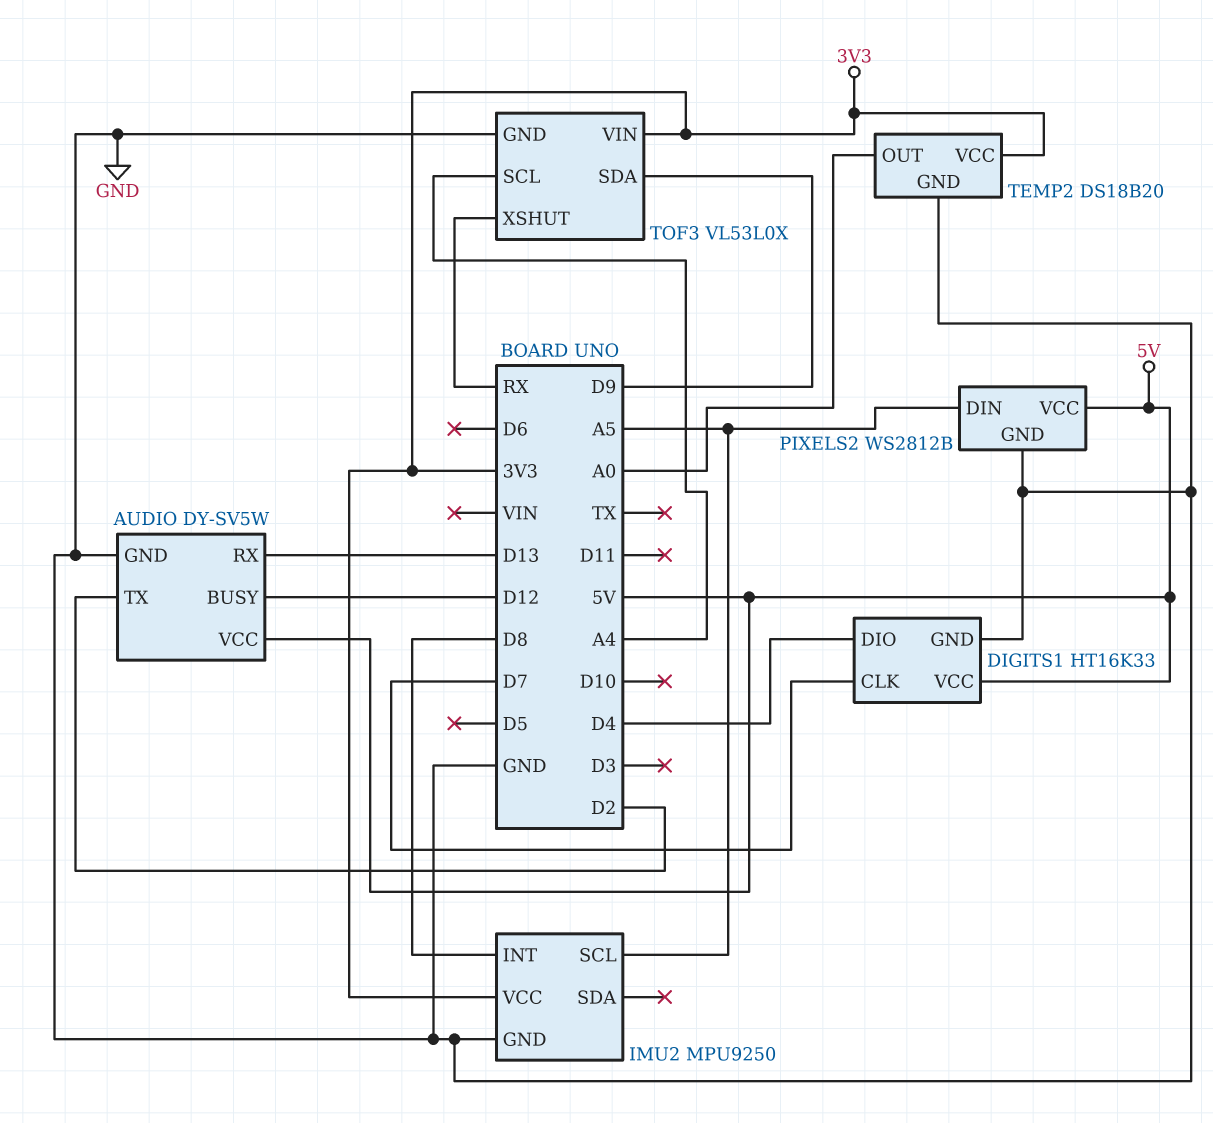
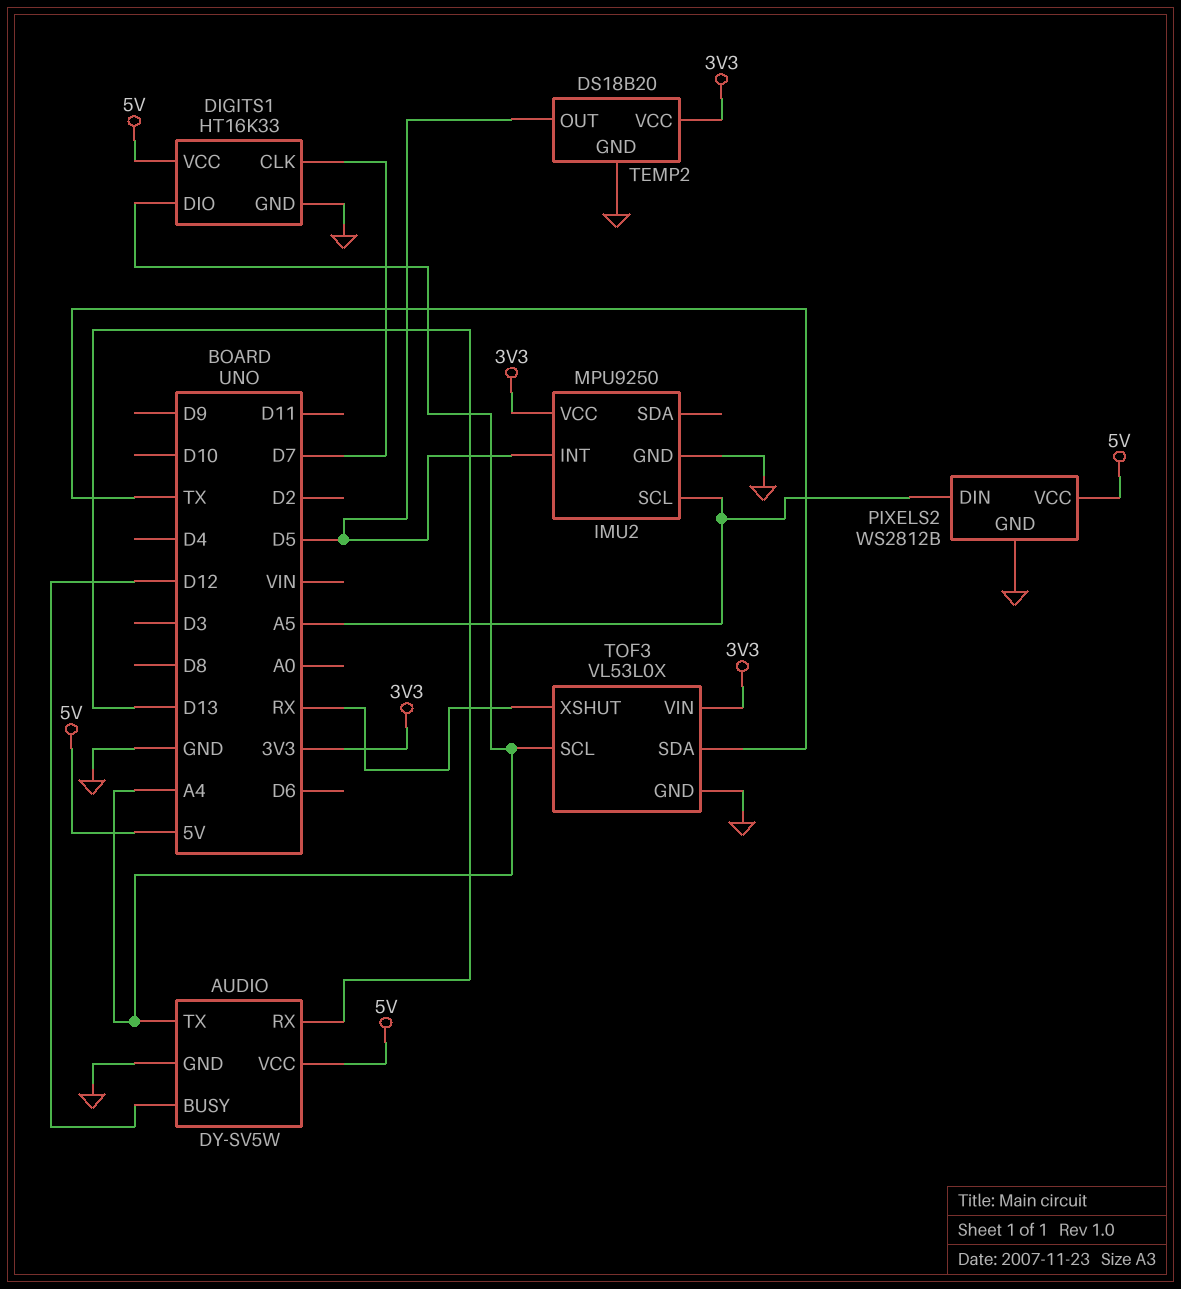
AUDIO pin TX: D2 -> A4
DIGITS1 pin DIO: D4 -> A4
IMU2 pin INT: D8 -> D5
TEMP2 pin OUT: A0 -> D5
TOF3 pin SDA: D9 -> TX

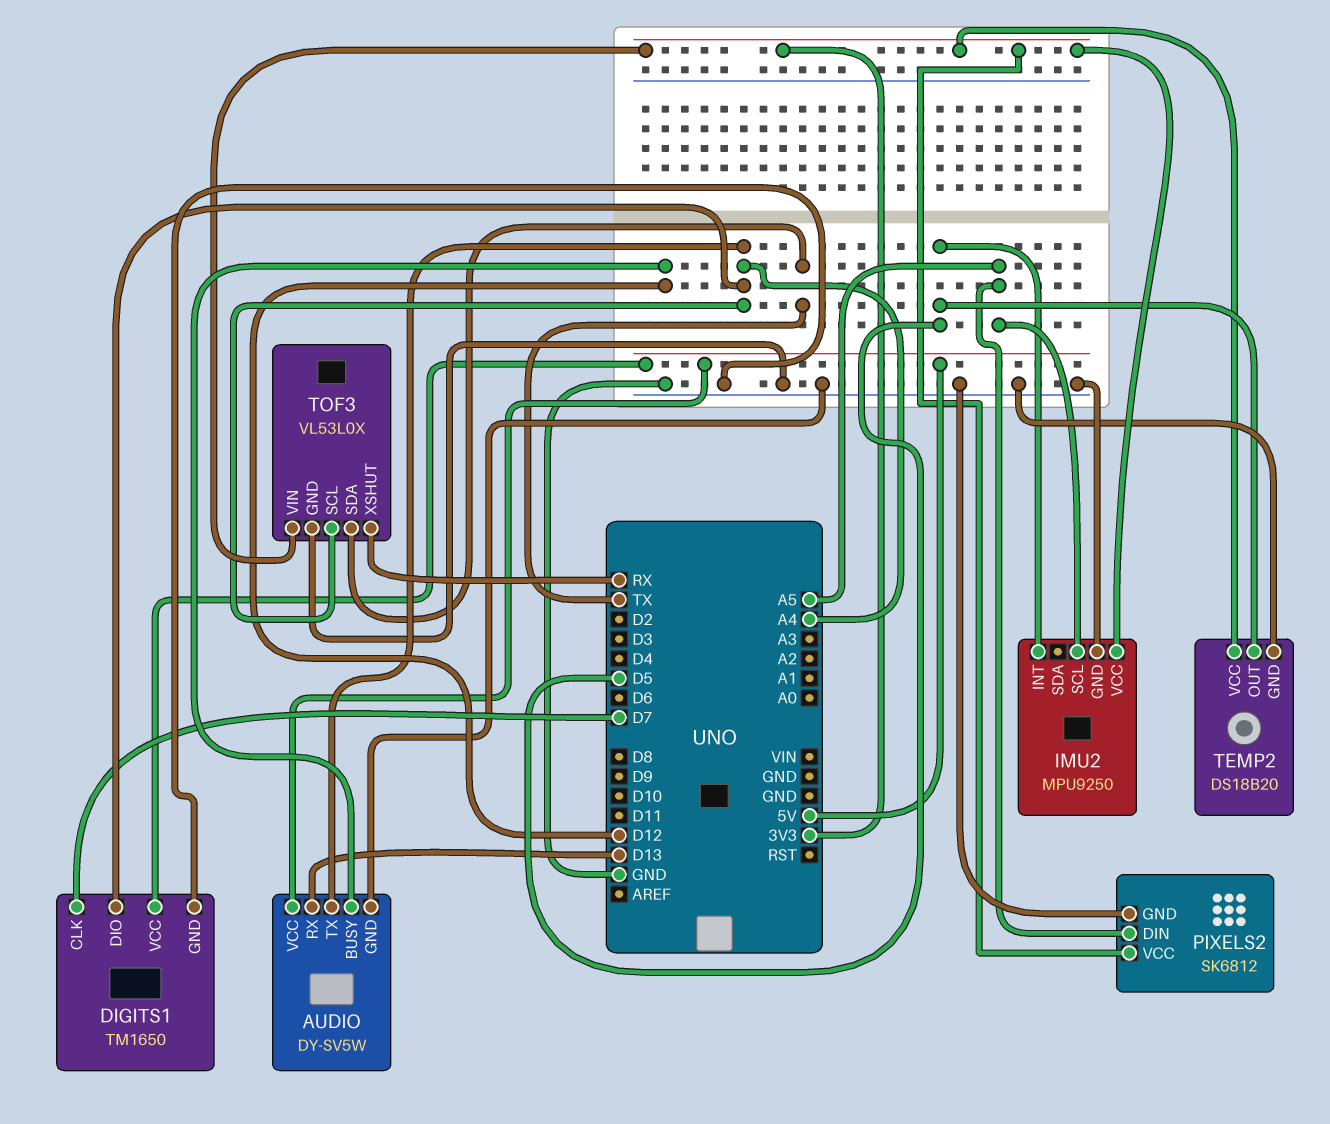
DIGITS1: HT16K33 -> TM1650
PIXELS2: WS2812B -> SK6812
PIXELS2 pin VCC: 5V -> 3V3

